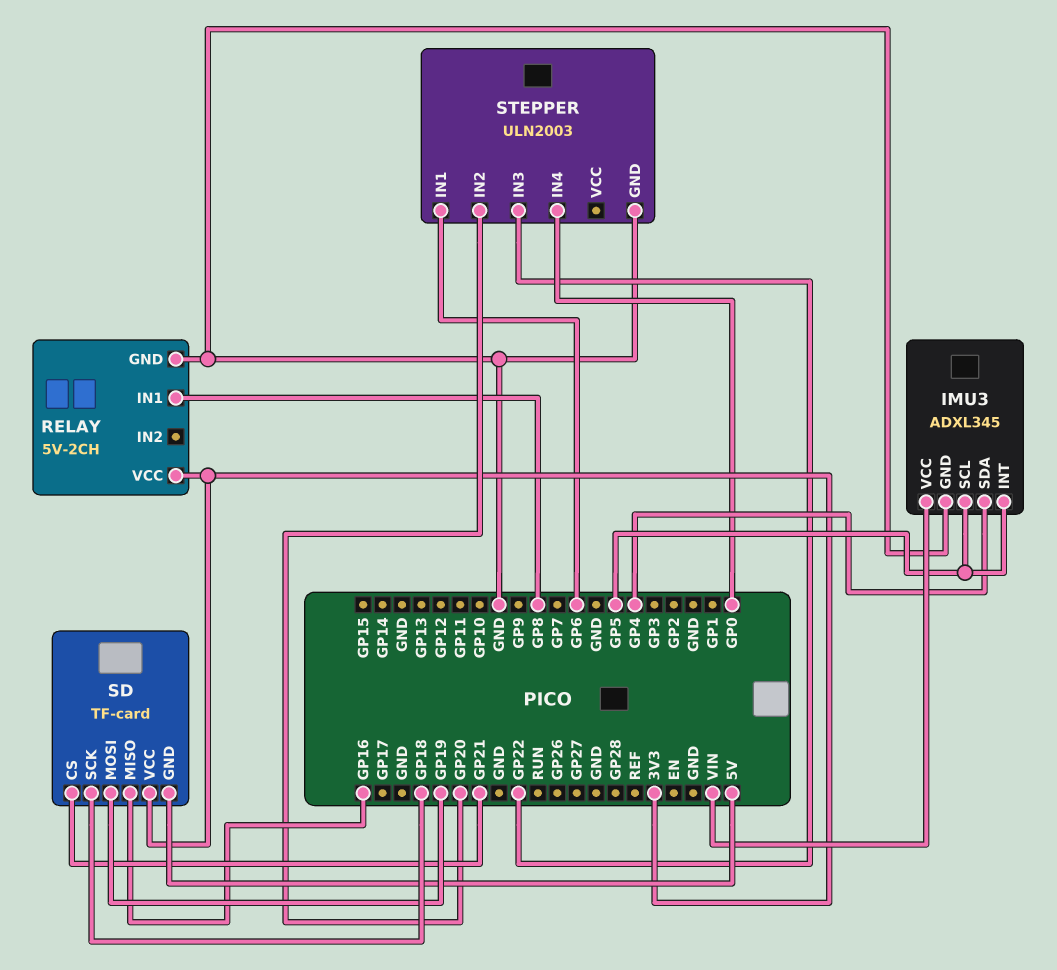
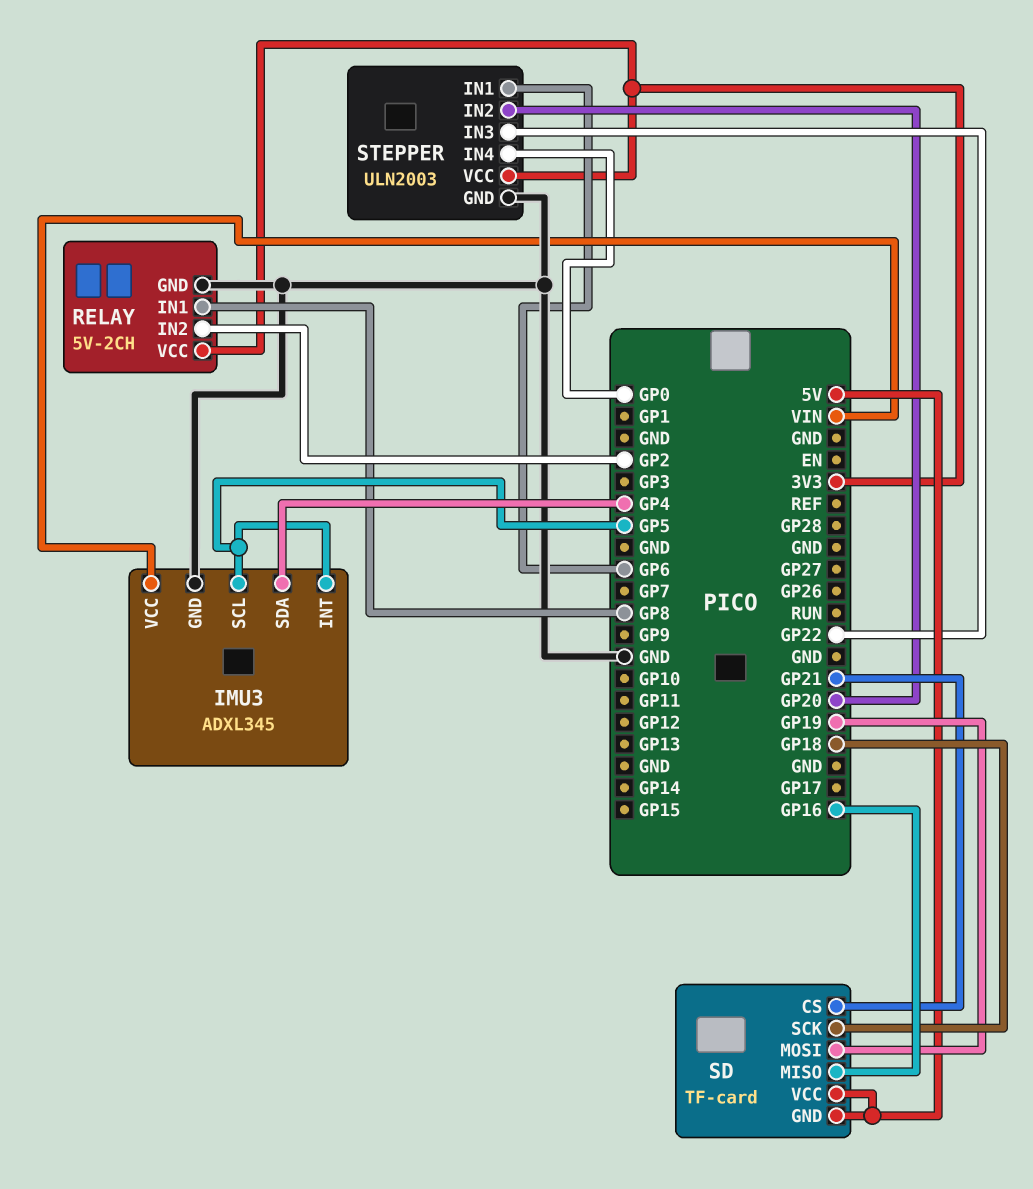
RELAY pin IN2: none -> GP2
SD pin VCC: 3V3 -> 5V
STEPPER pin VCC: none -> 3V3

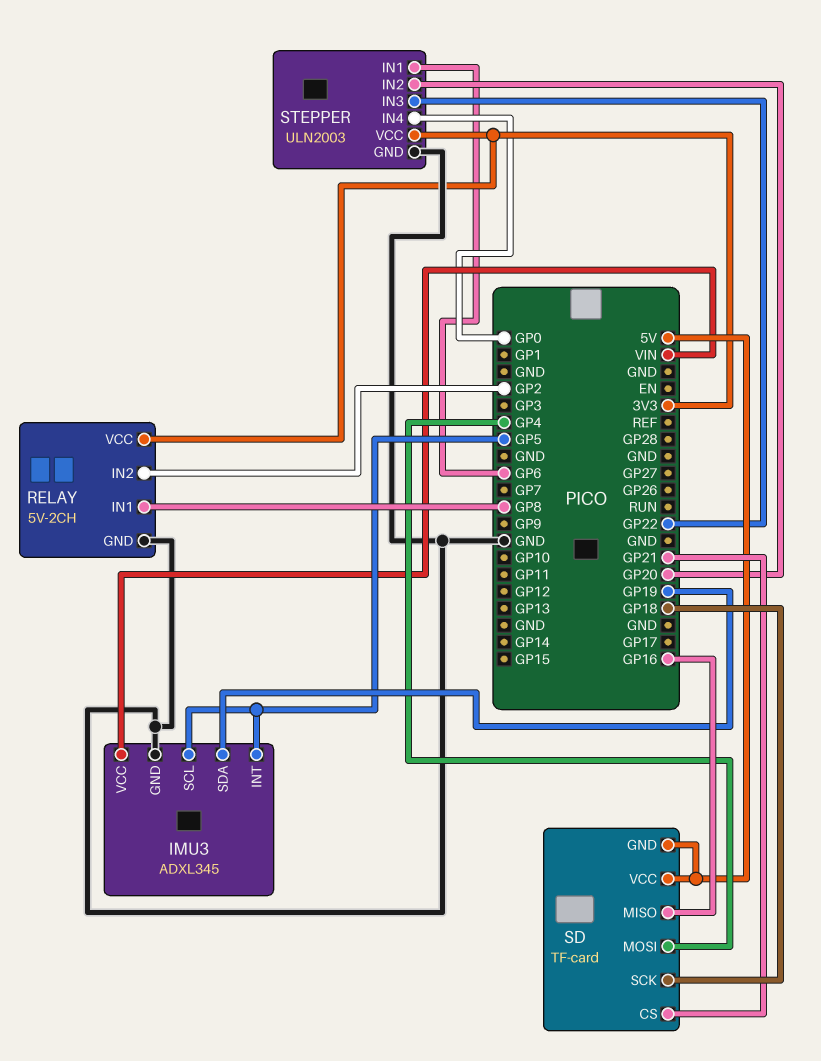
IMU3 pin SDA: GP4 -> GP19
SD pin MOSI: GP19 -> GP4

